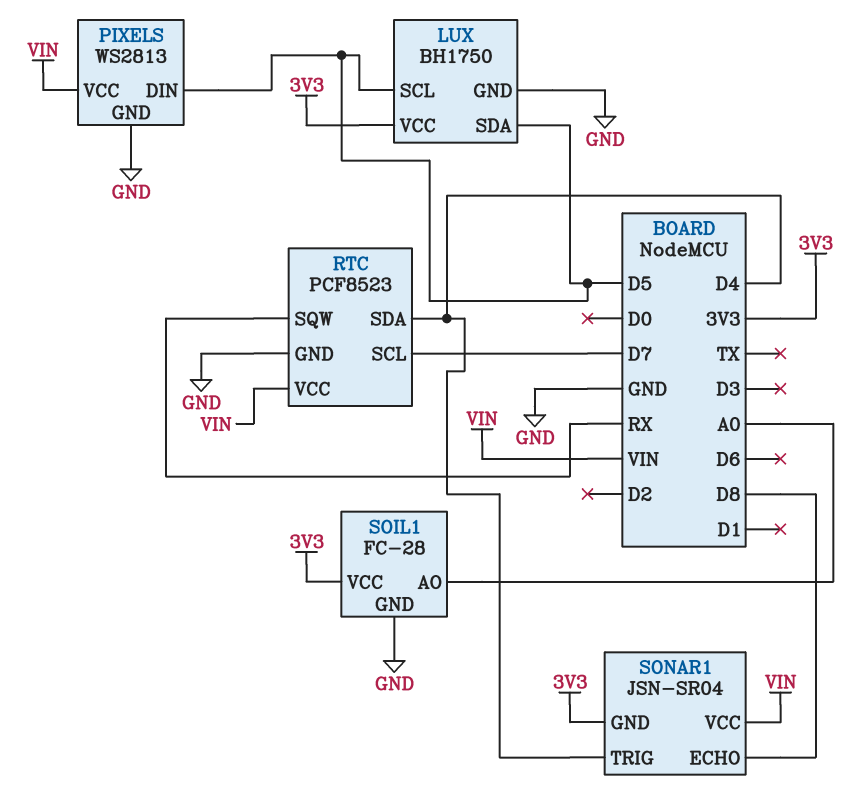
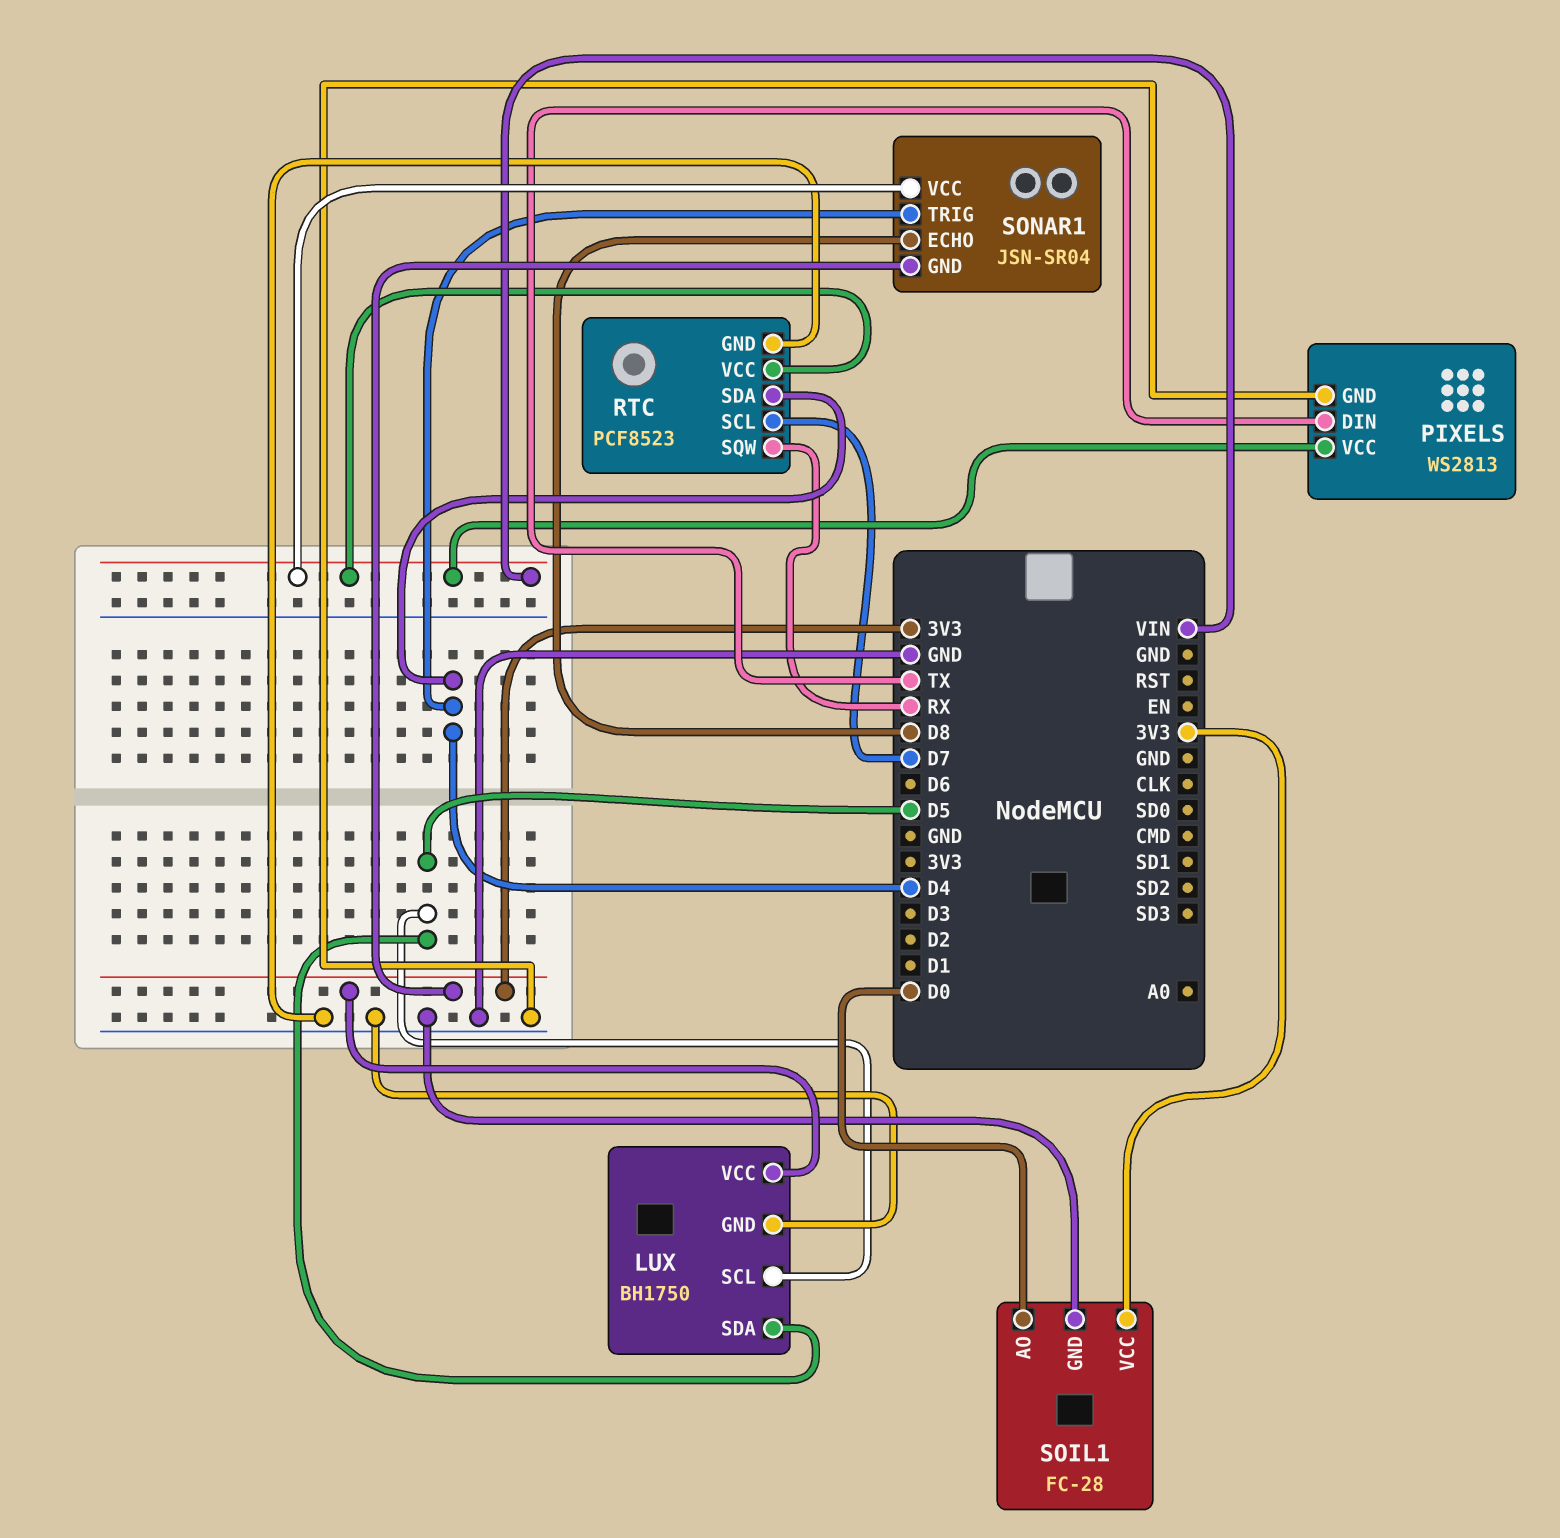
PIXELS pin DIN: D5 -> TX
SOIL1 pin AO: A0 -> D0

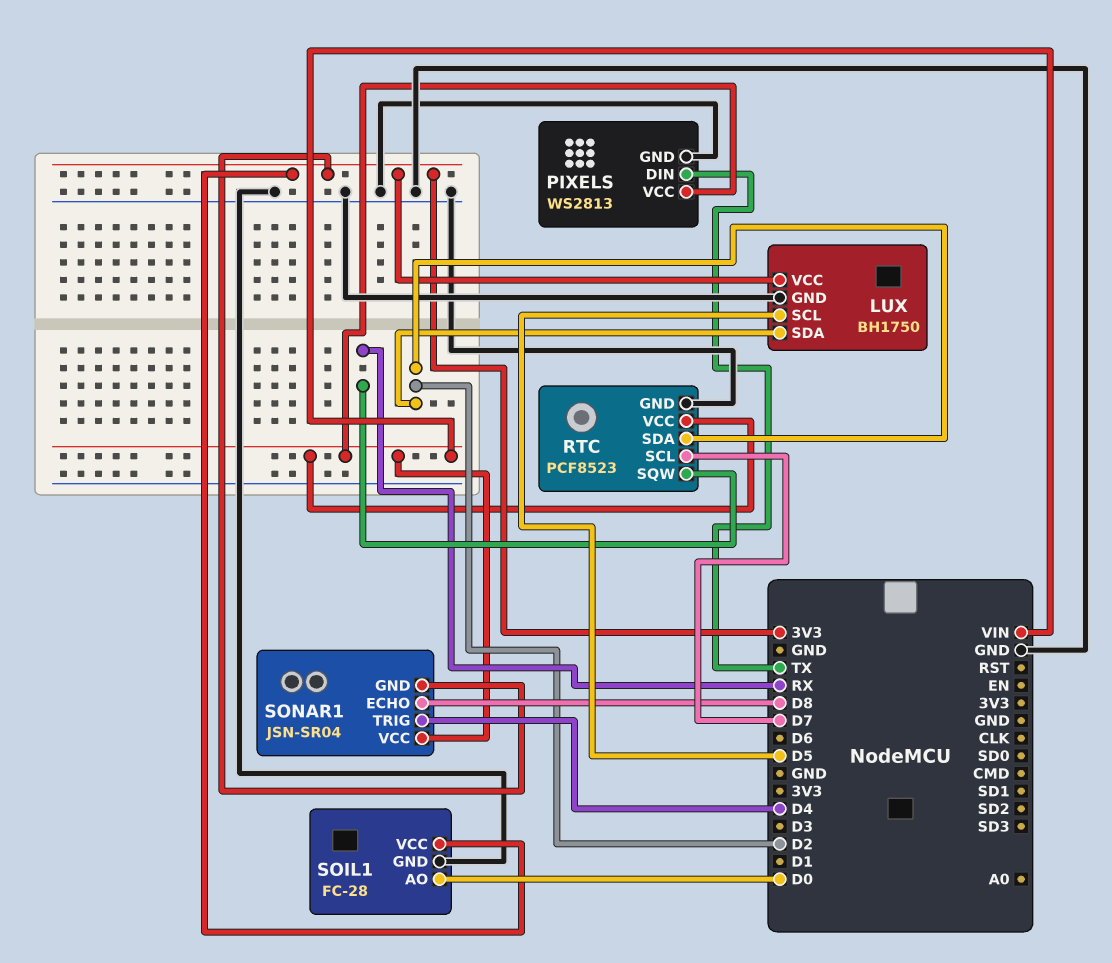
LUX pin SDA: D5 -> D2
RTC pin SDA: D4 -> D2

